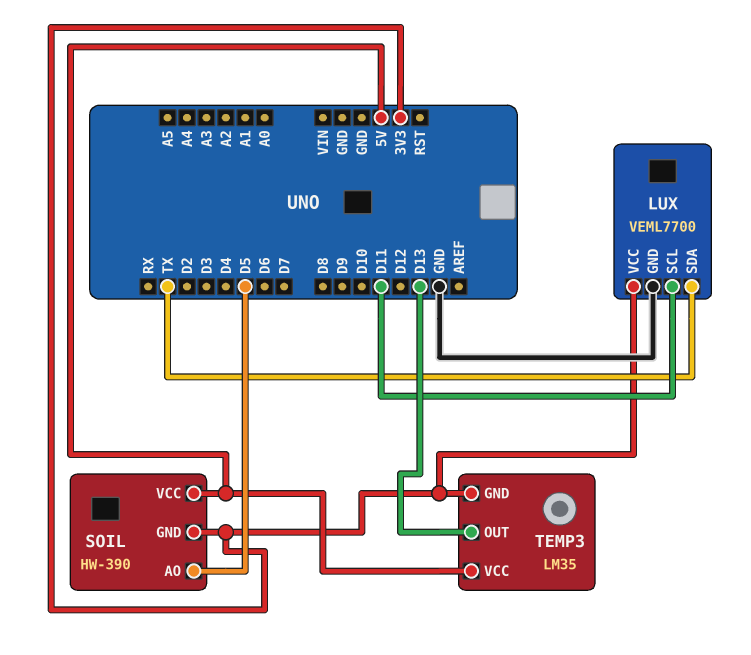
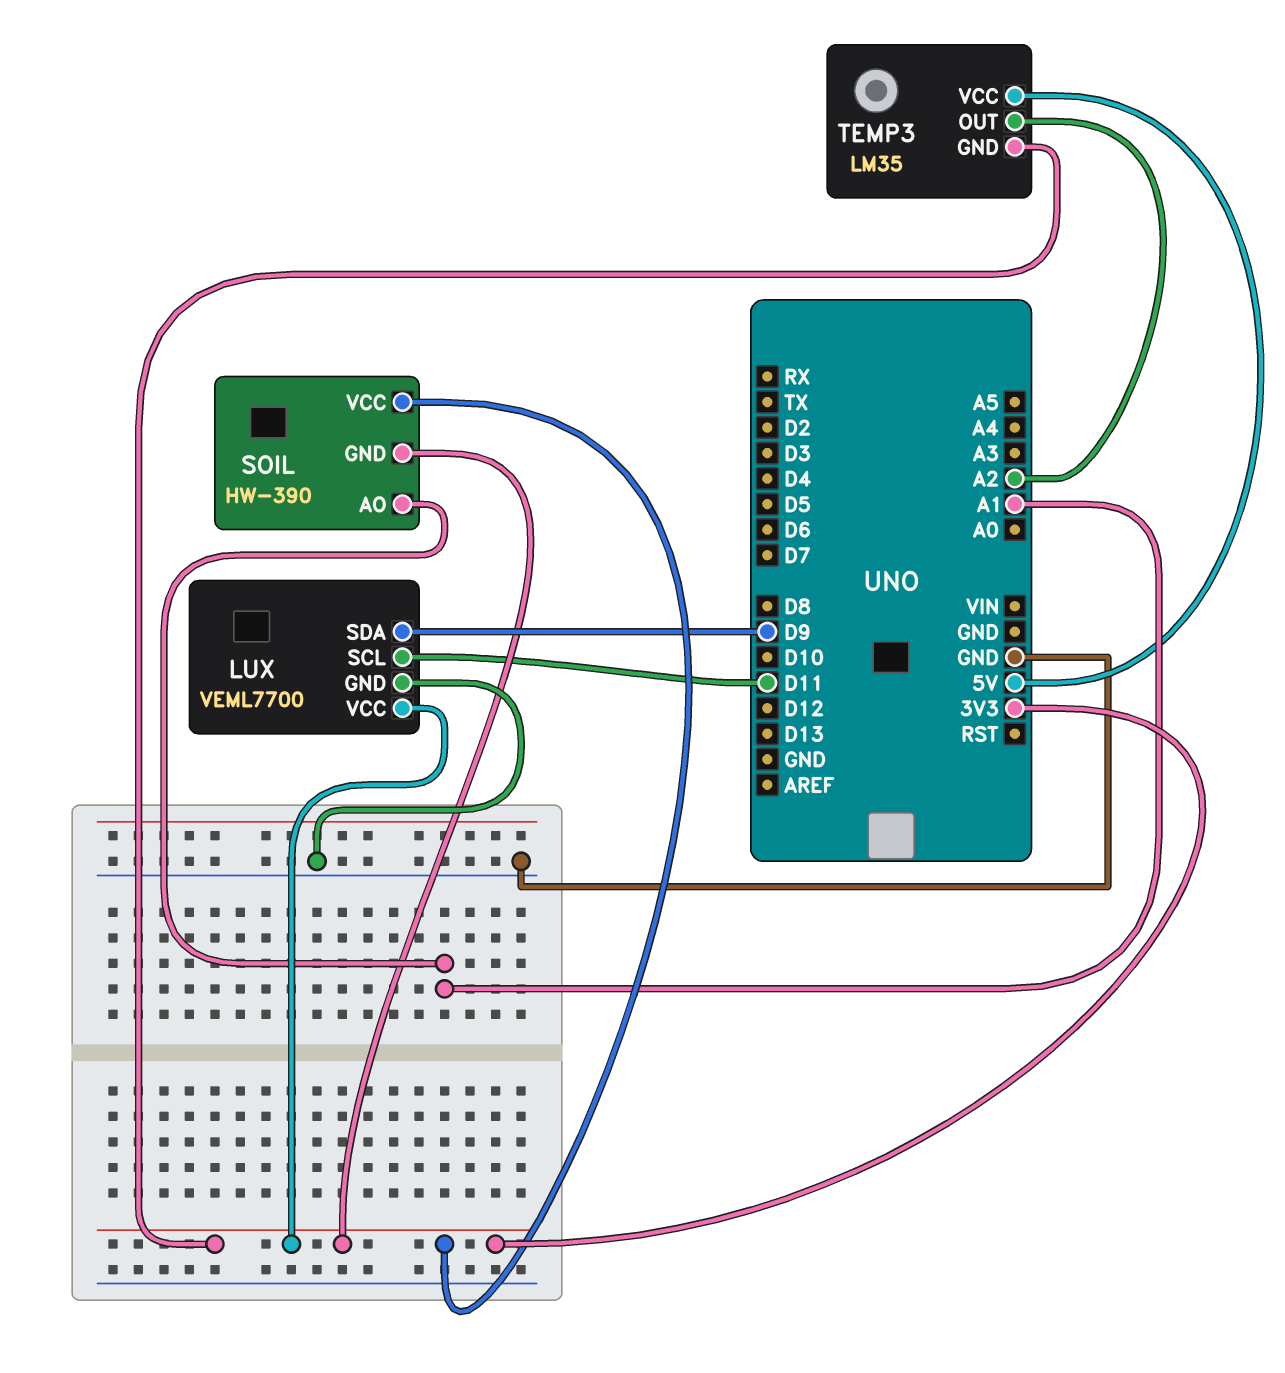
LUX pin SDA: TX -> D9
SOIL pin AO: D5 -> A1
SOIL pin VCC: 5V -> 3V3
TEMP3 pin OUT: D13 -> A2

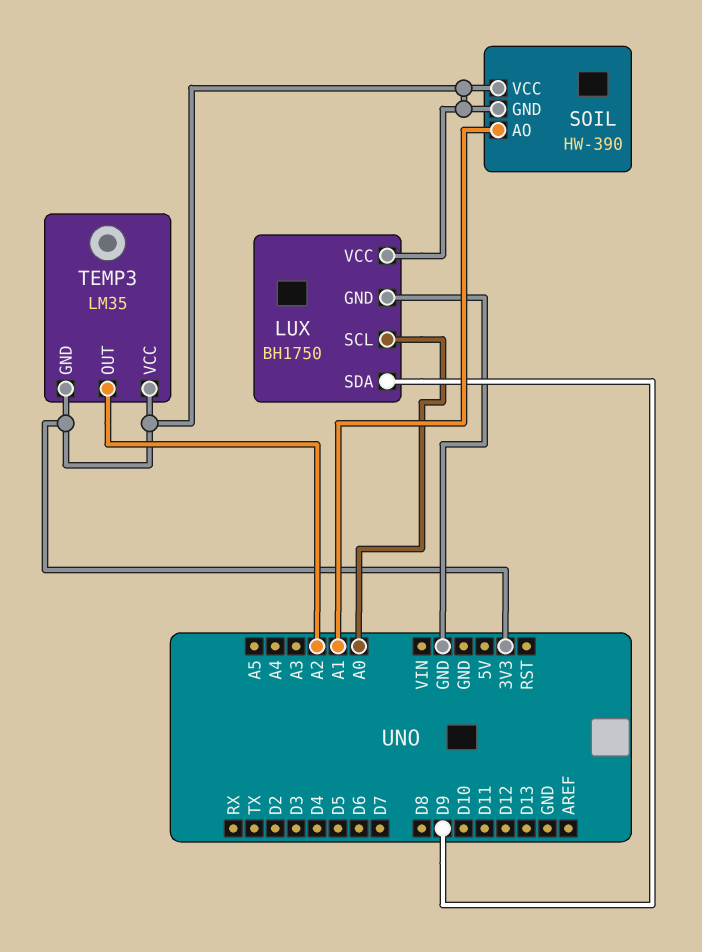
LUX: VEML7700 -> BH1750
LUX pin SCL: D11 -> A0
TEMP3 pin VCC: 5V -> 3V3

